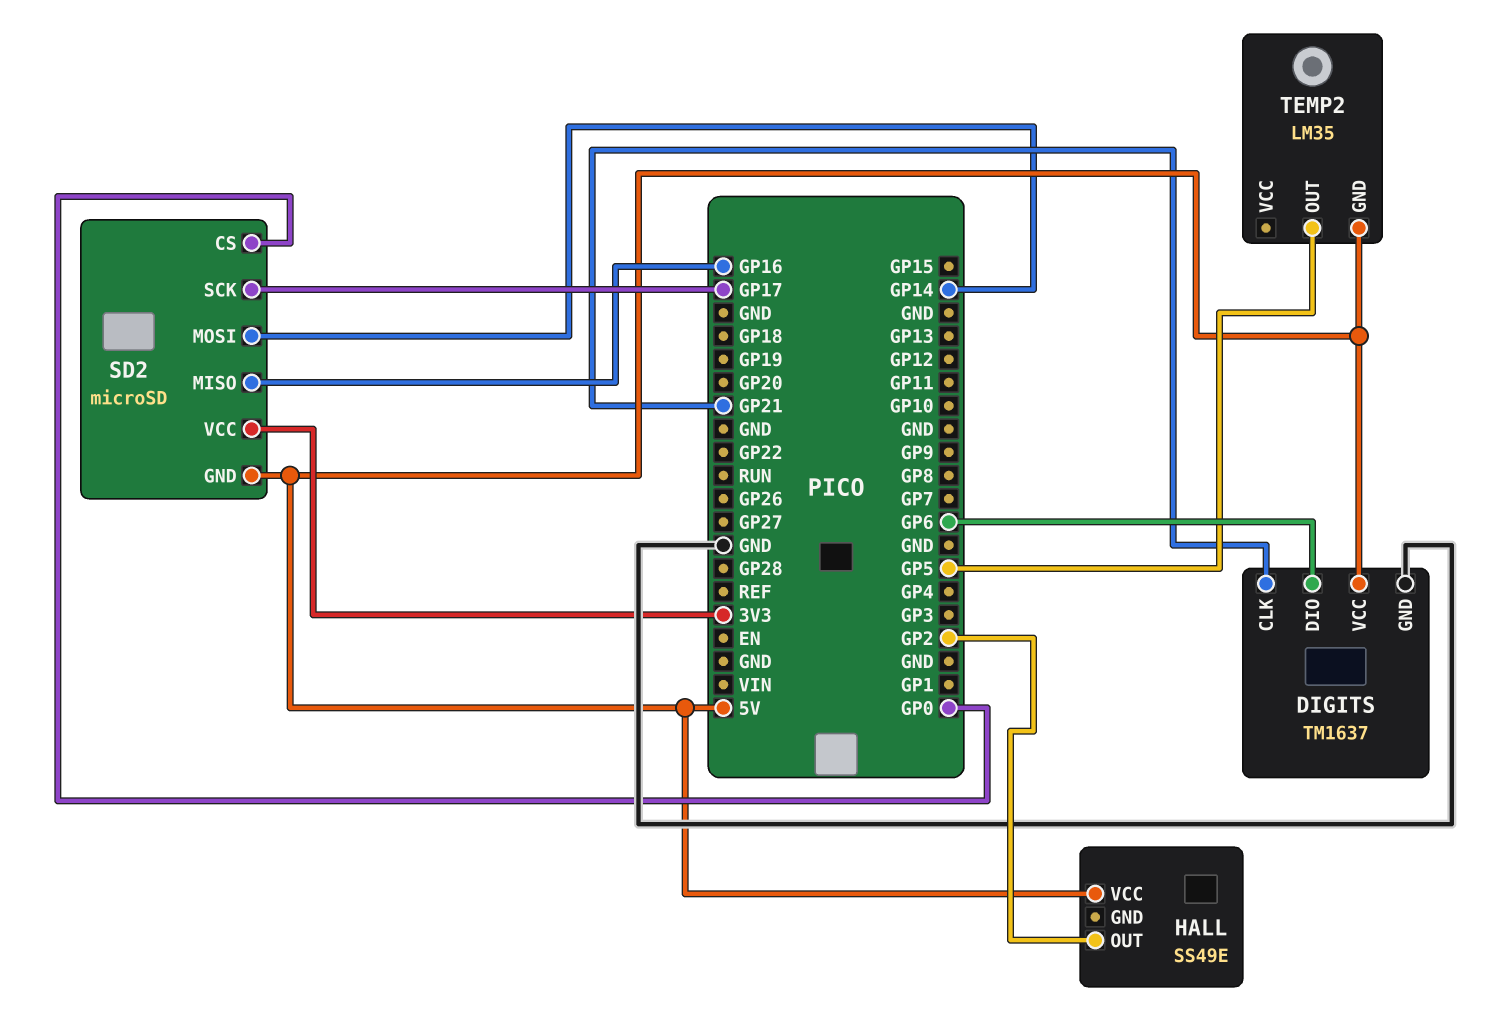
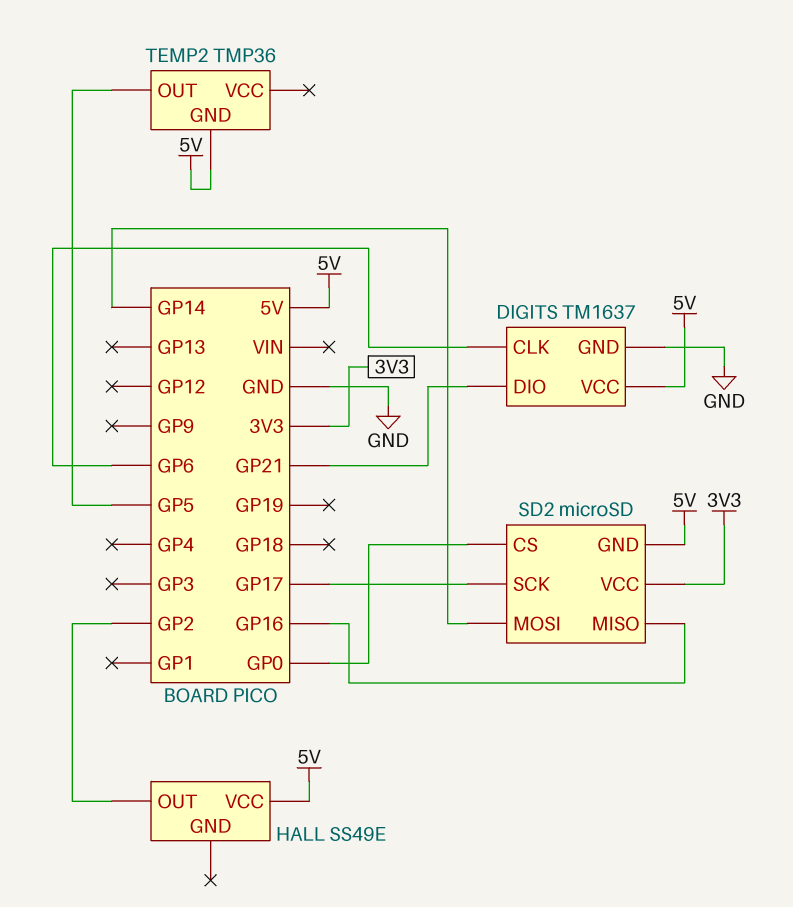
DIGITS pin CLK: GP21 -> GP6
DIGITS pin DIO: GP6 -> GP21
TEMP2: LM35 -> TMP36

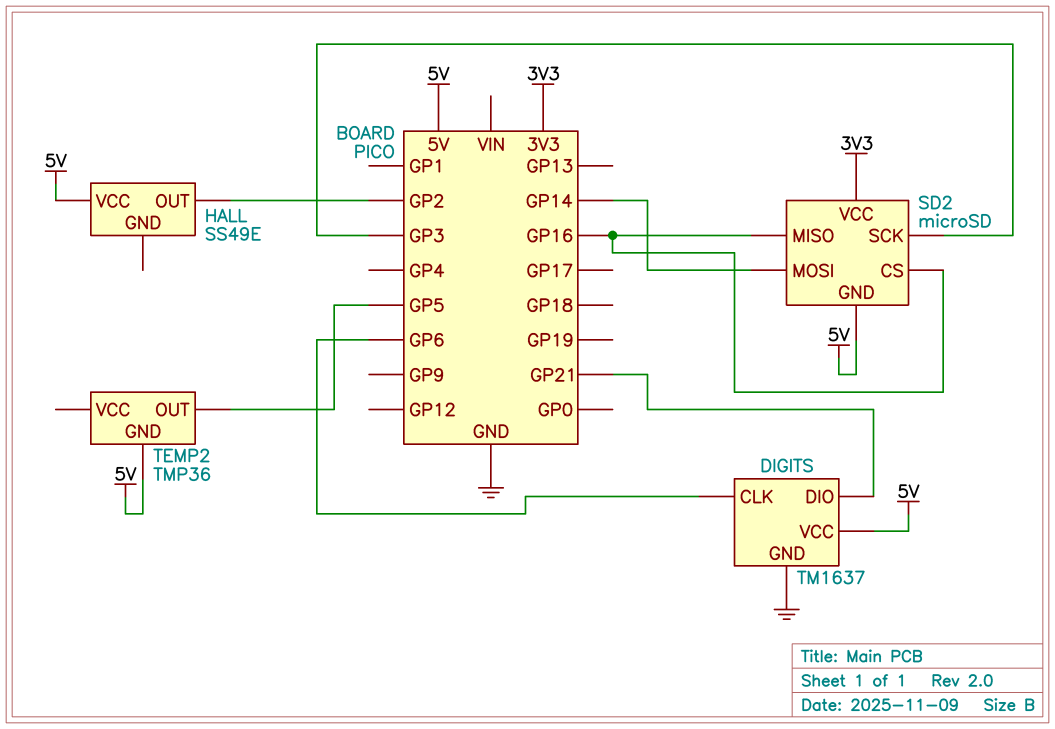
SD2 pin CS: GP0 -> GP16
SD2 pin SCK: GP17 -> GP3

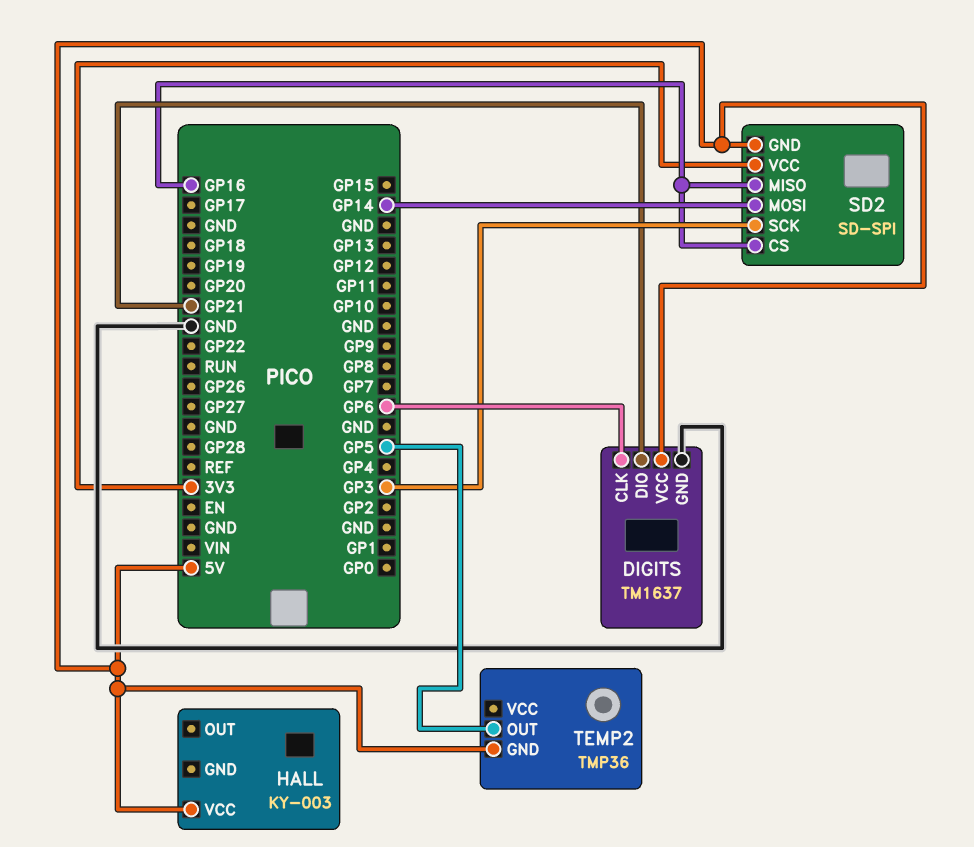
HALL: SS49E -> KY-003
HALL pin OUT: GP2 -> none
SD2: microSD -> SD-SPI

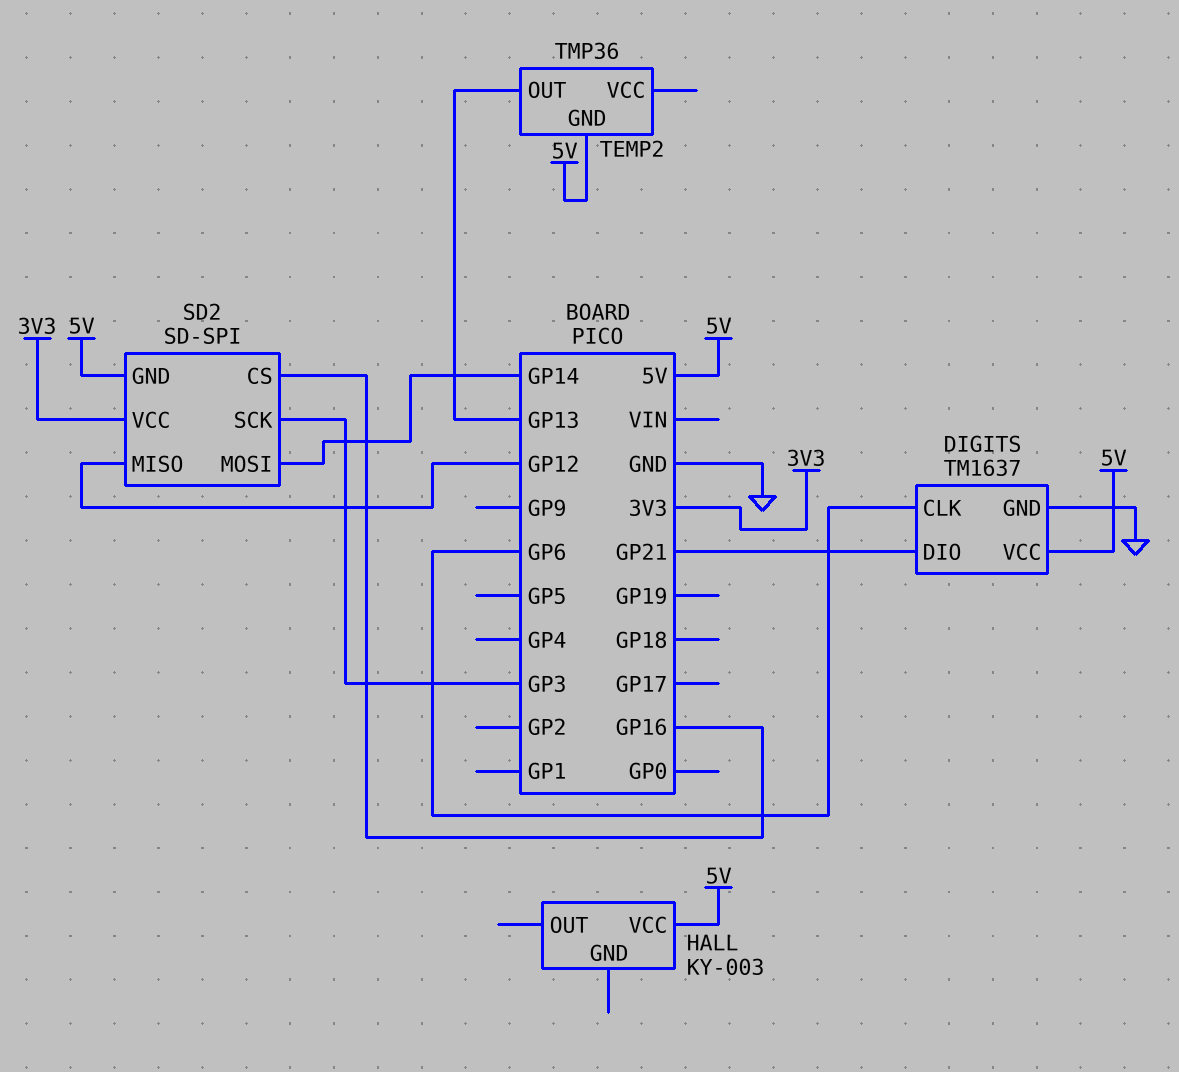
SD2 pin MISO: GP16 -> GP12
TEMP2 pin OUT: GP5 -> GP13

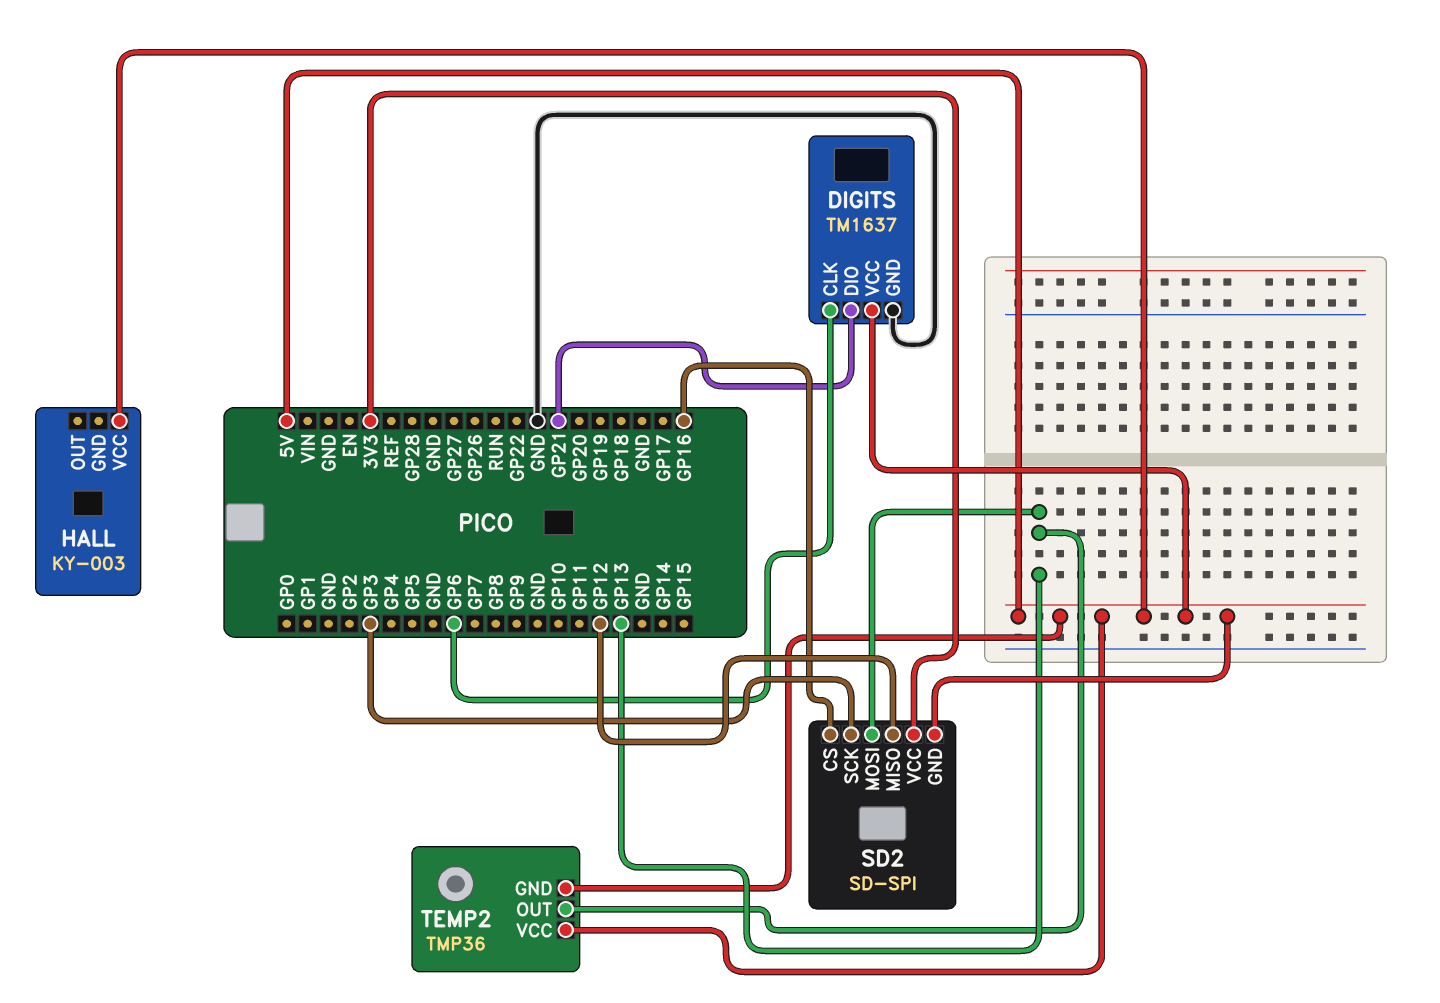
SD2 pin MOSI: GP14 -> GP13
TEMP2 pin VCC: none -> 5V

